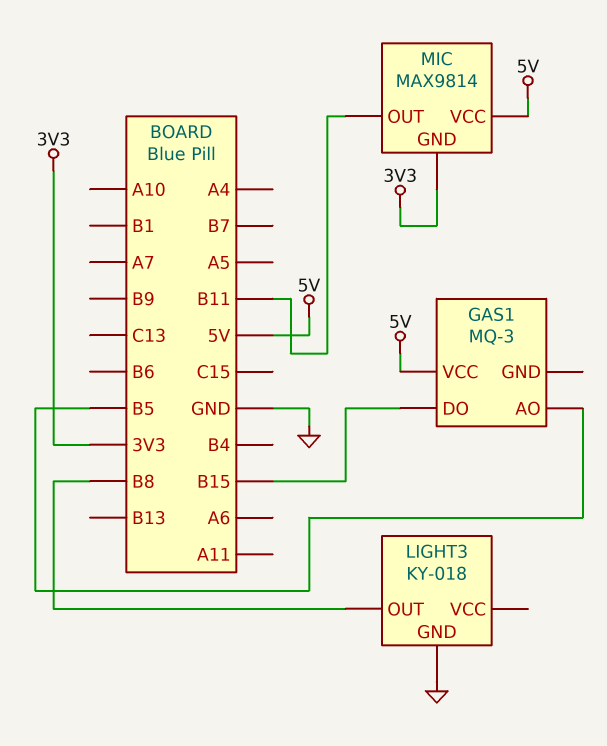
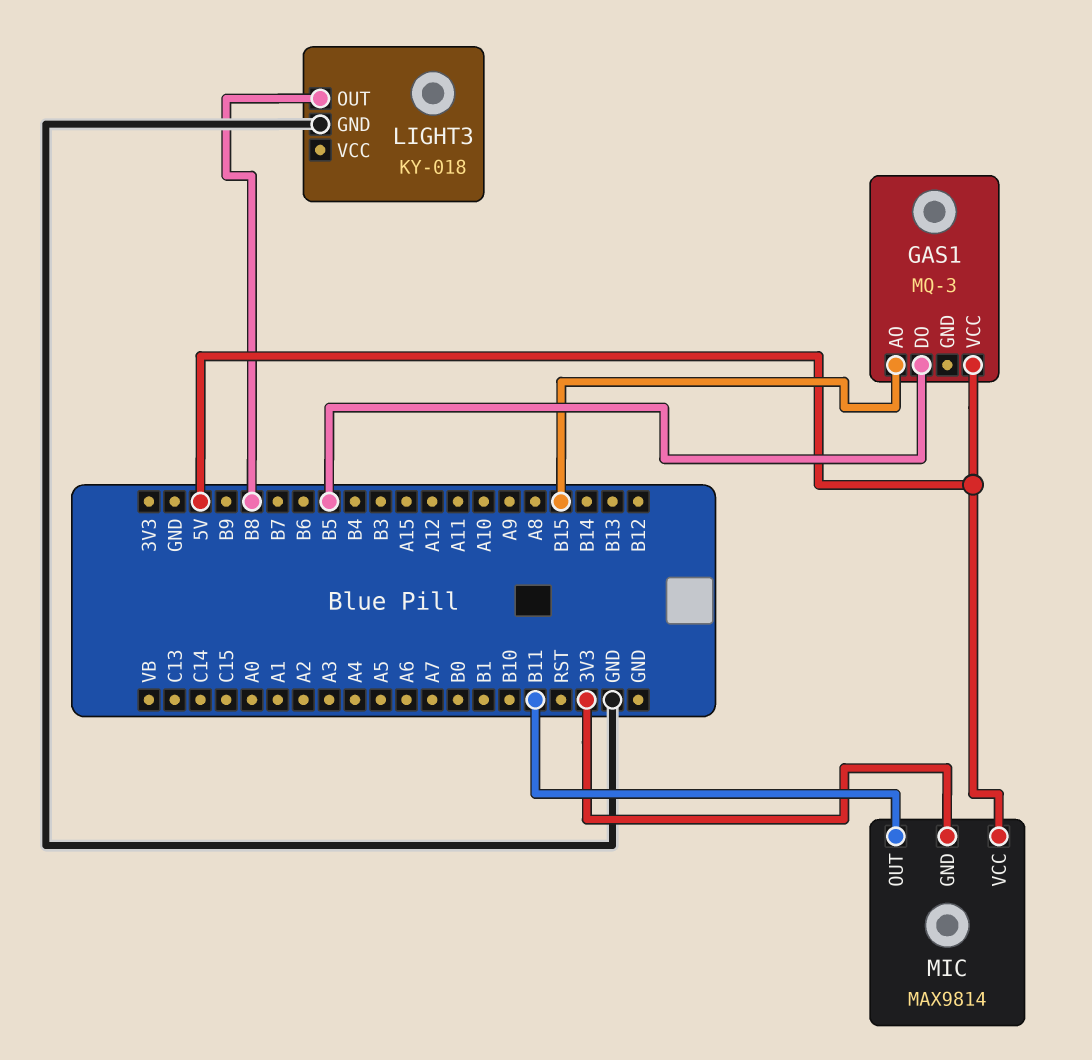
GAS1 pin AO: B5 -> B15
GAS1 pin DO: B15 -> B5

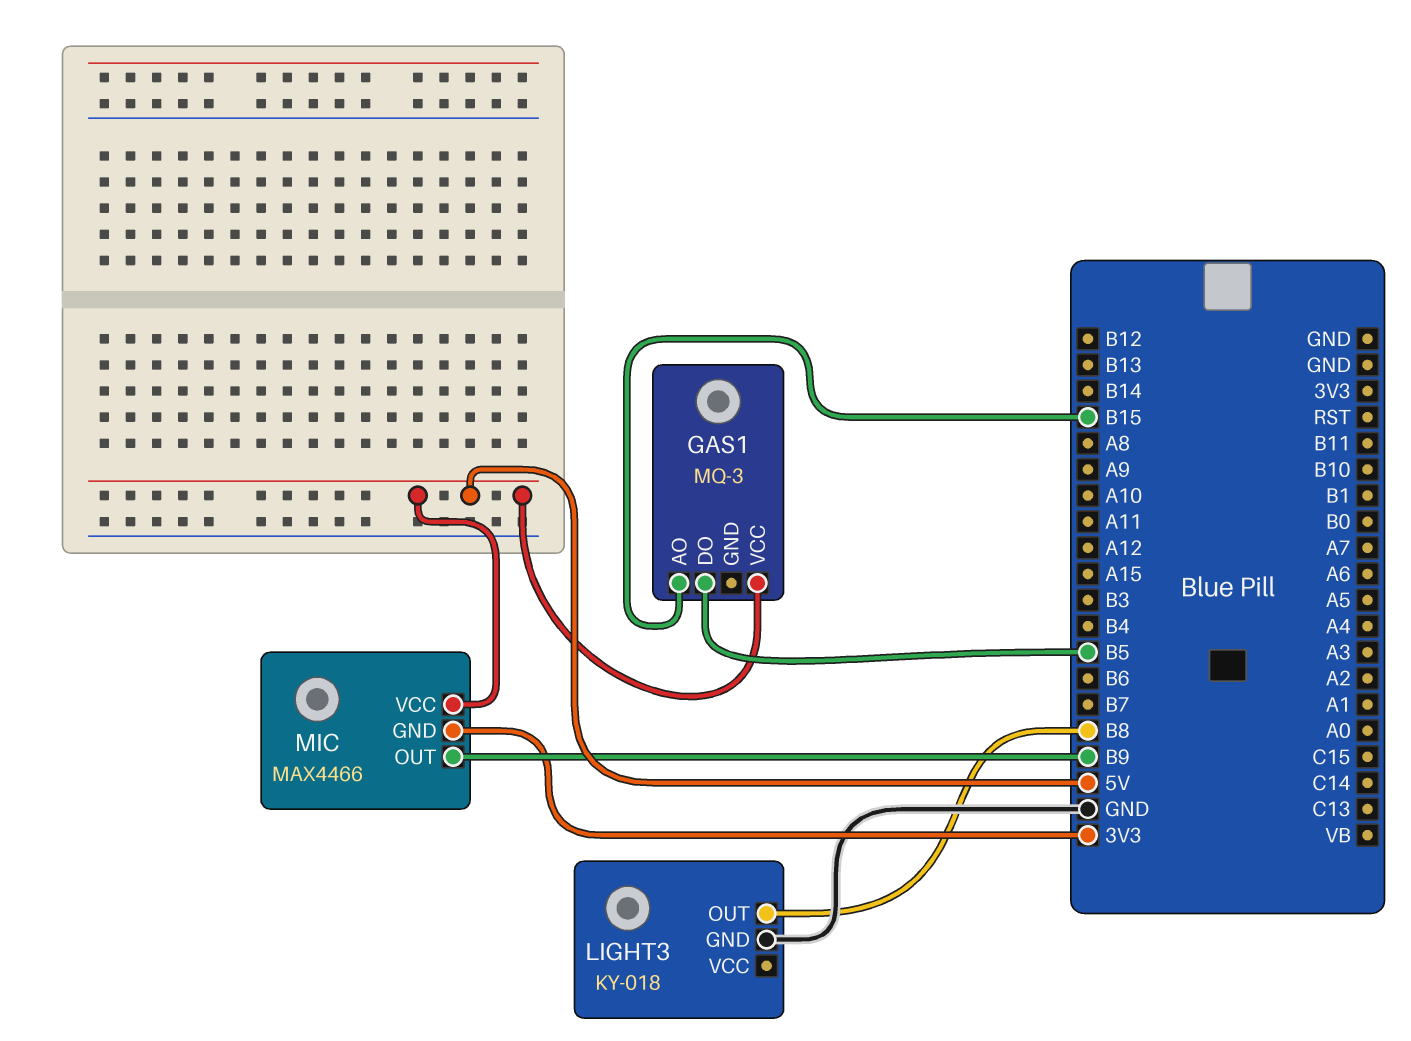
MIC: MAX9814 -> MAX4466
MIC pin OUT: B11 -> B9

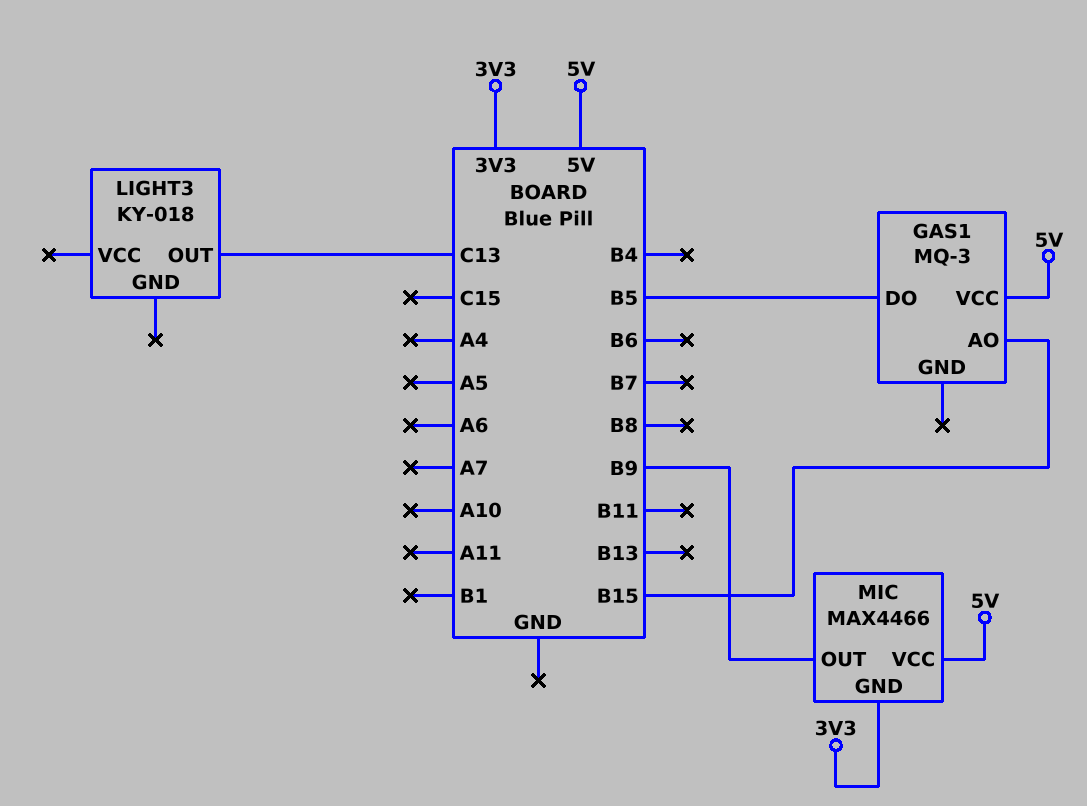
LIGHT3 pin GND: GND -> none
LIGHT3 pin OUT: B8 -> C13

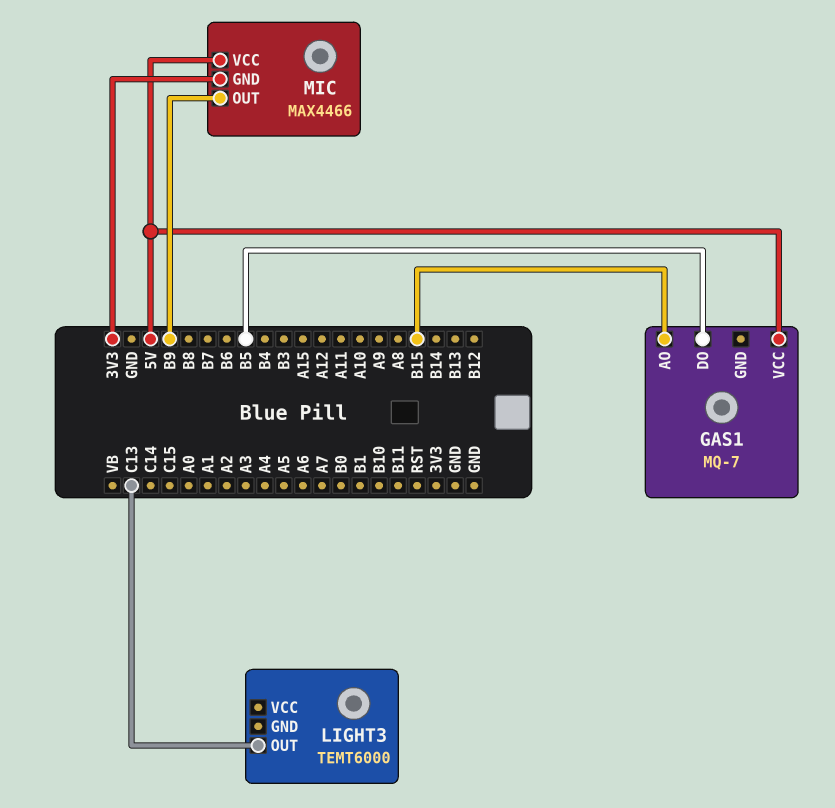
GAS1: MQ-3 -> MQ-7
LIGHT3: KY-018 -> TEMT6000

